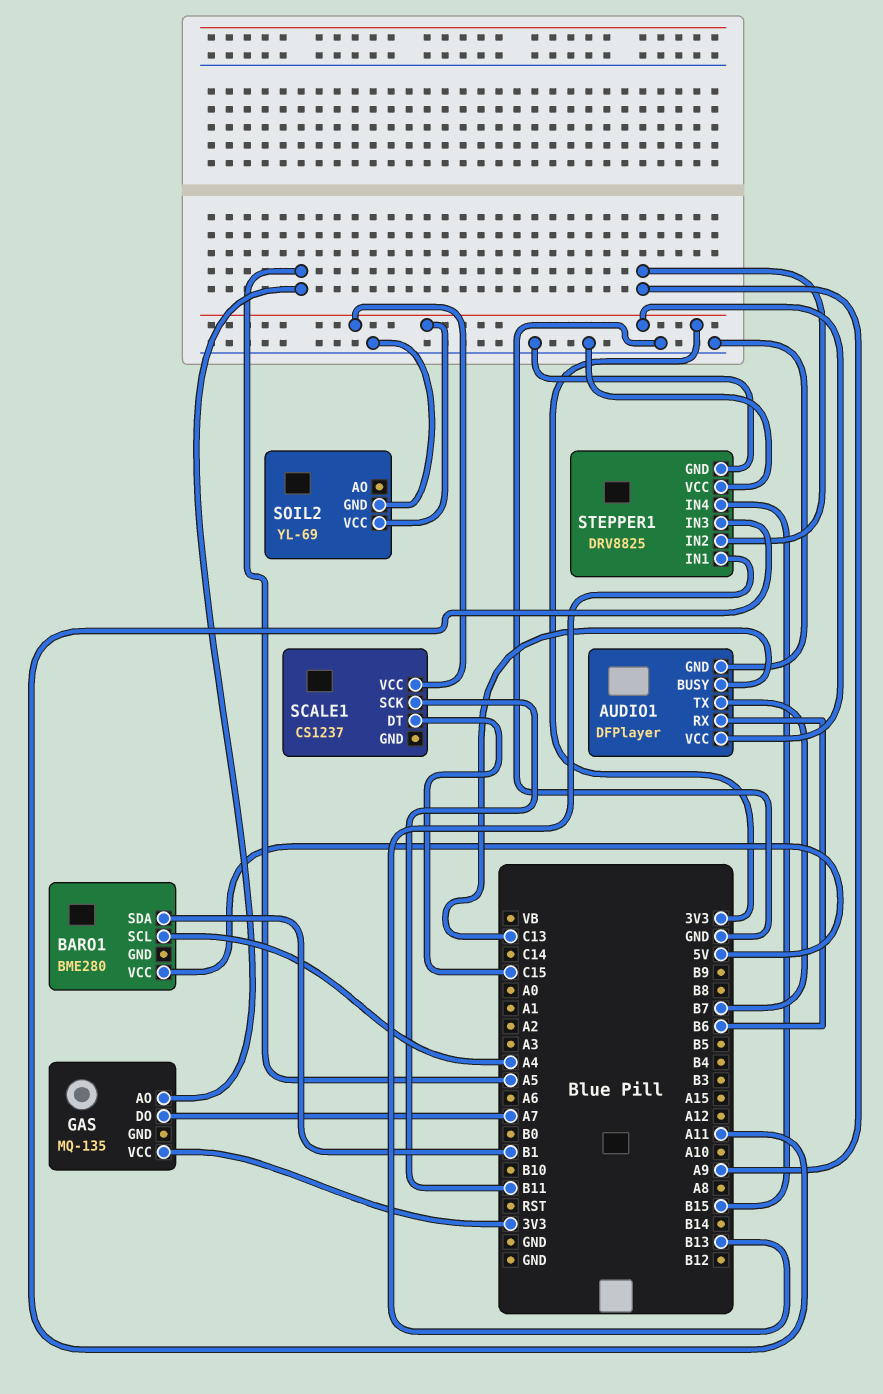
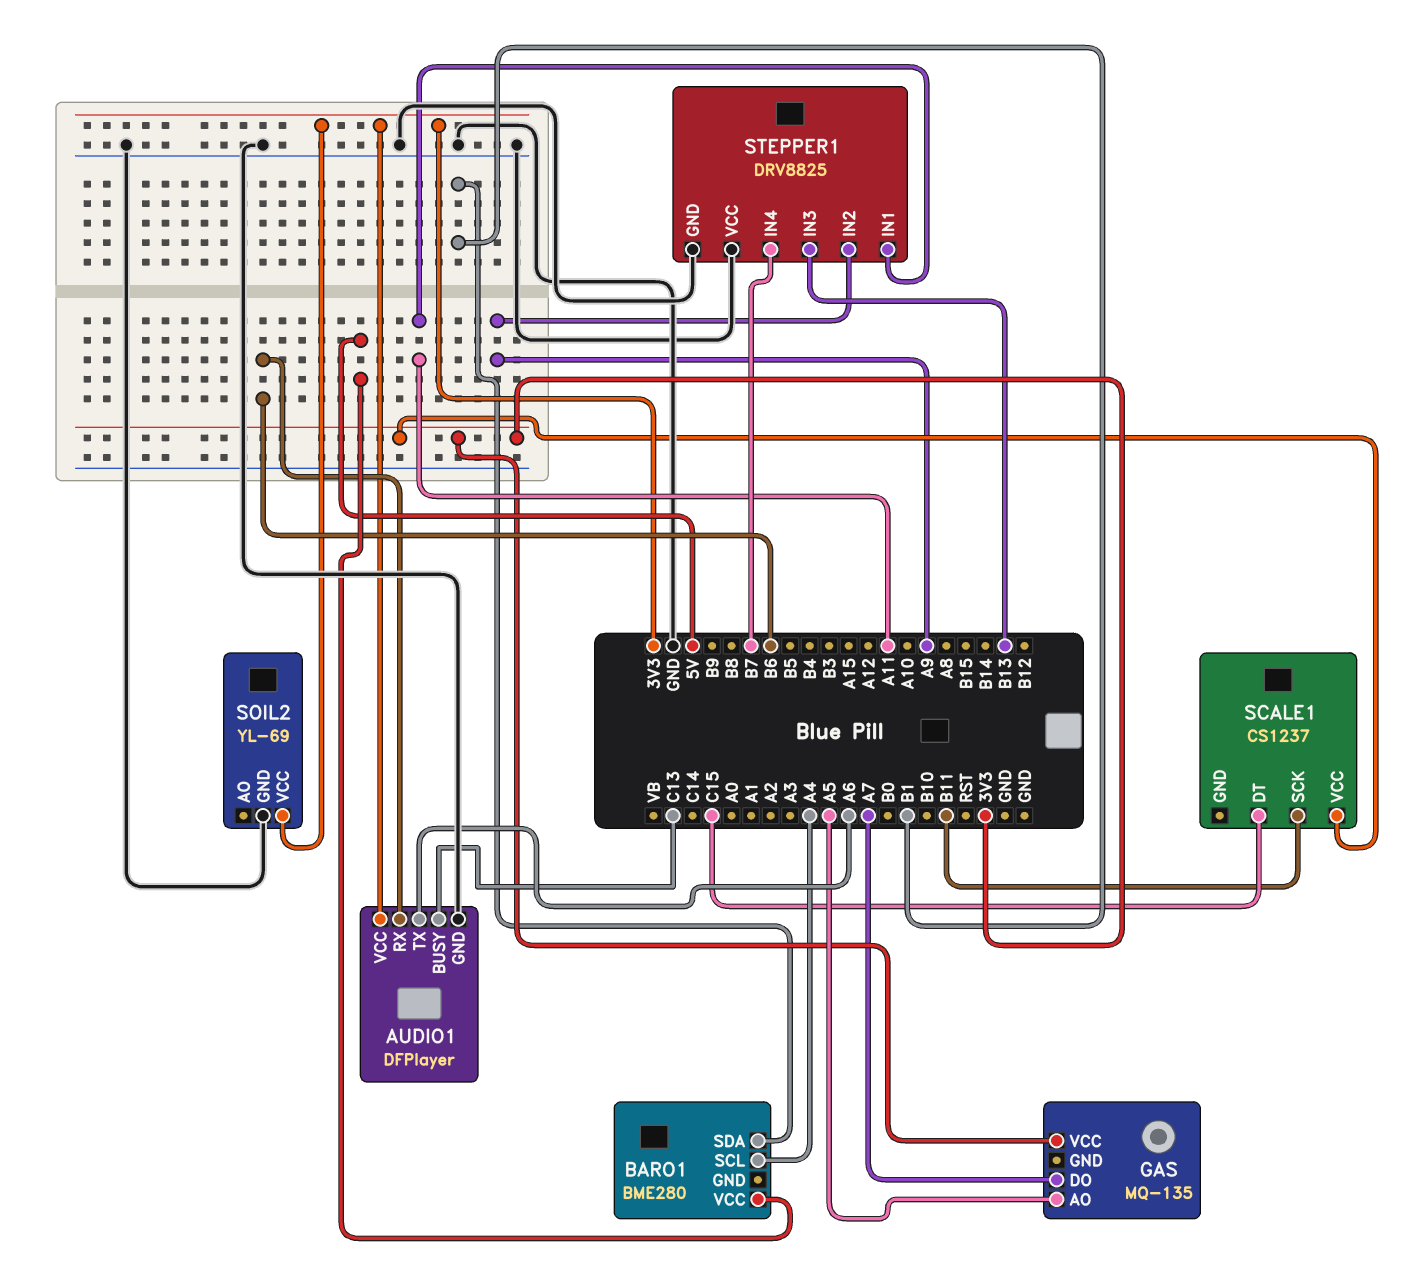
AUDIO1 pin TX: B7 -> A6
STEPPER1 pin IN1: B13 -> A11
STEPPER1 pin IN3: A11 -> B13
STEPPER1 pin IN4: B15 -> B7

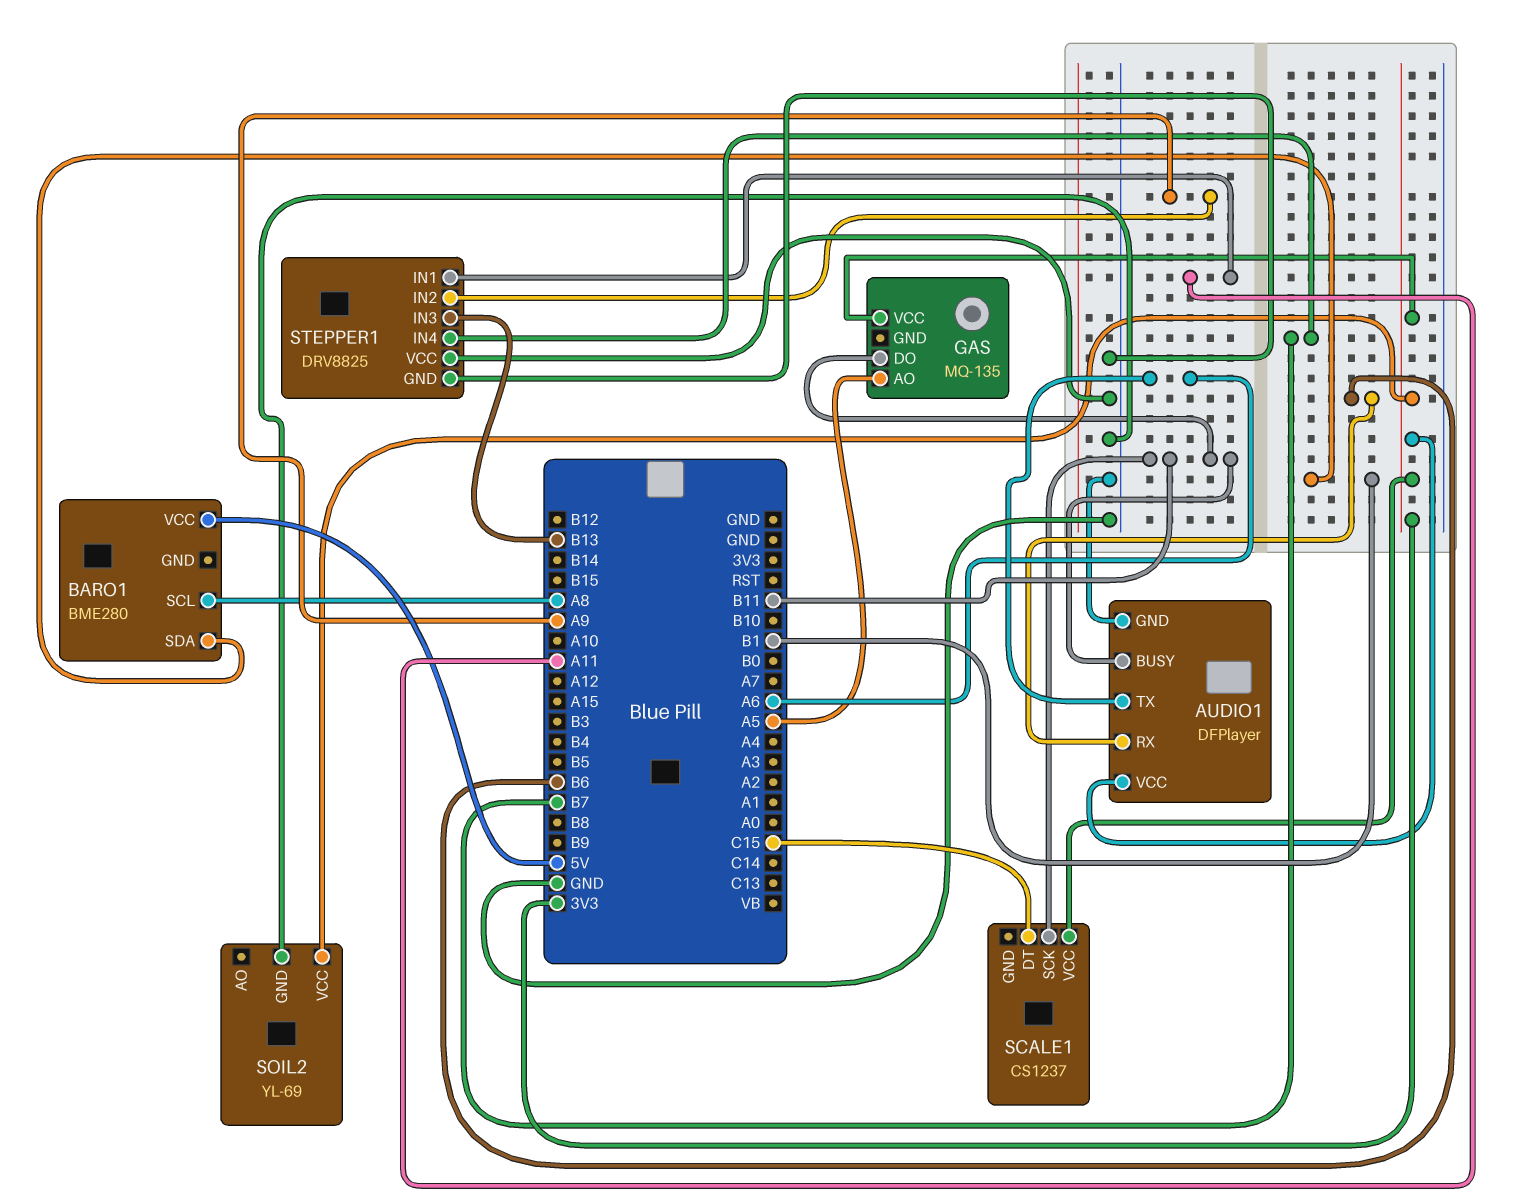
AUDIO1 pin BUSY: C13 -> B11
BARO1 pin SCL: A4 -> A8
GAS pin DO: A7 -> B11

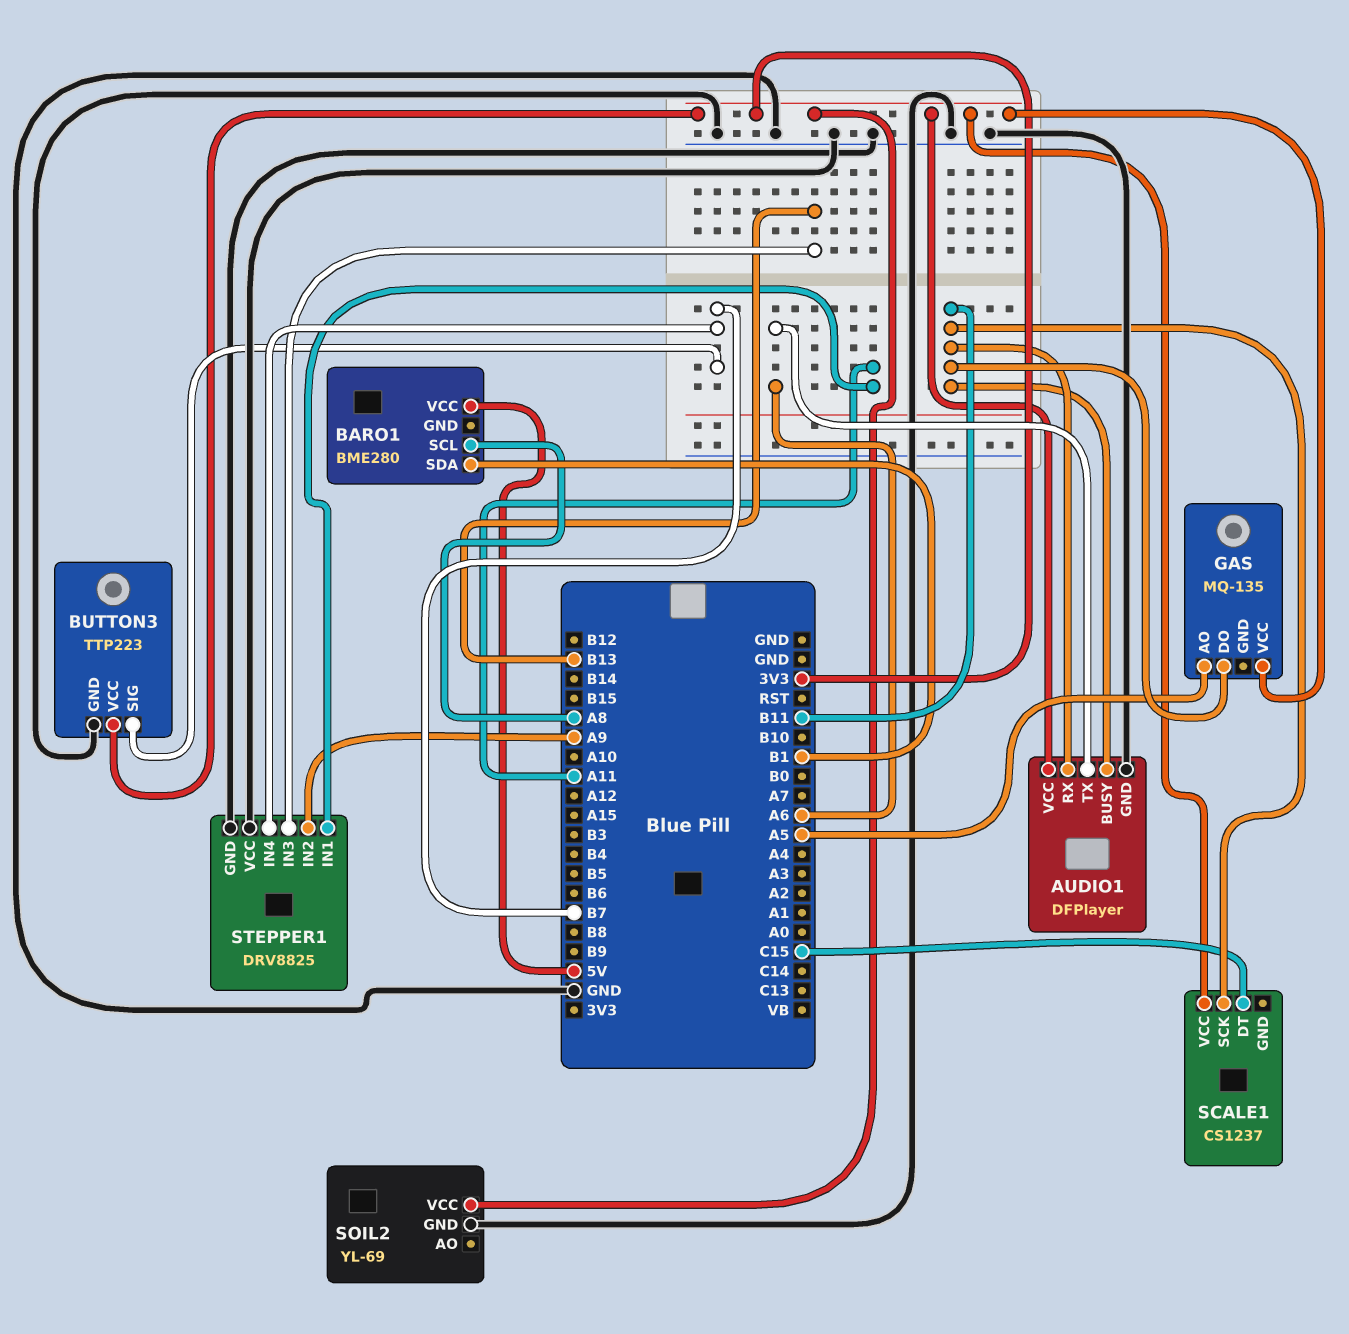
AUDIO1 pin RX: B6 -> B11
BUTTON3: none -> TTP223
BUTTON3 pin GND: none -> GND
BUTTON3 pin SIG: none -> B7
BUTTON3 pin VCC: none -> 3V3

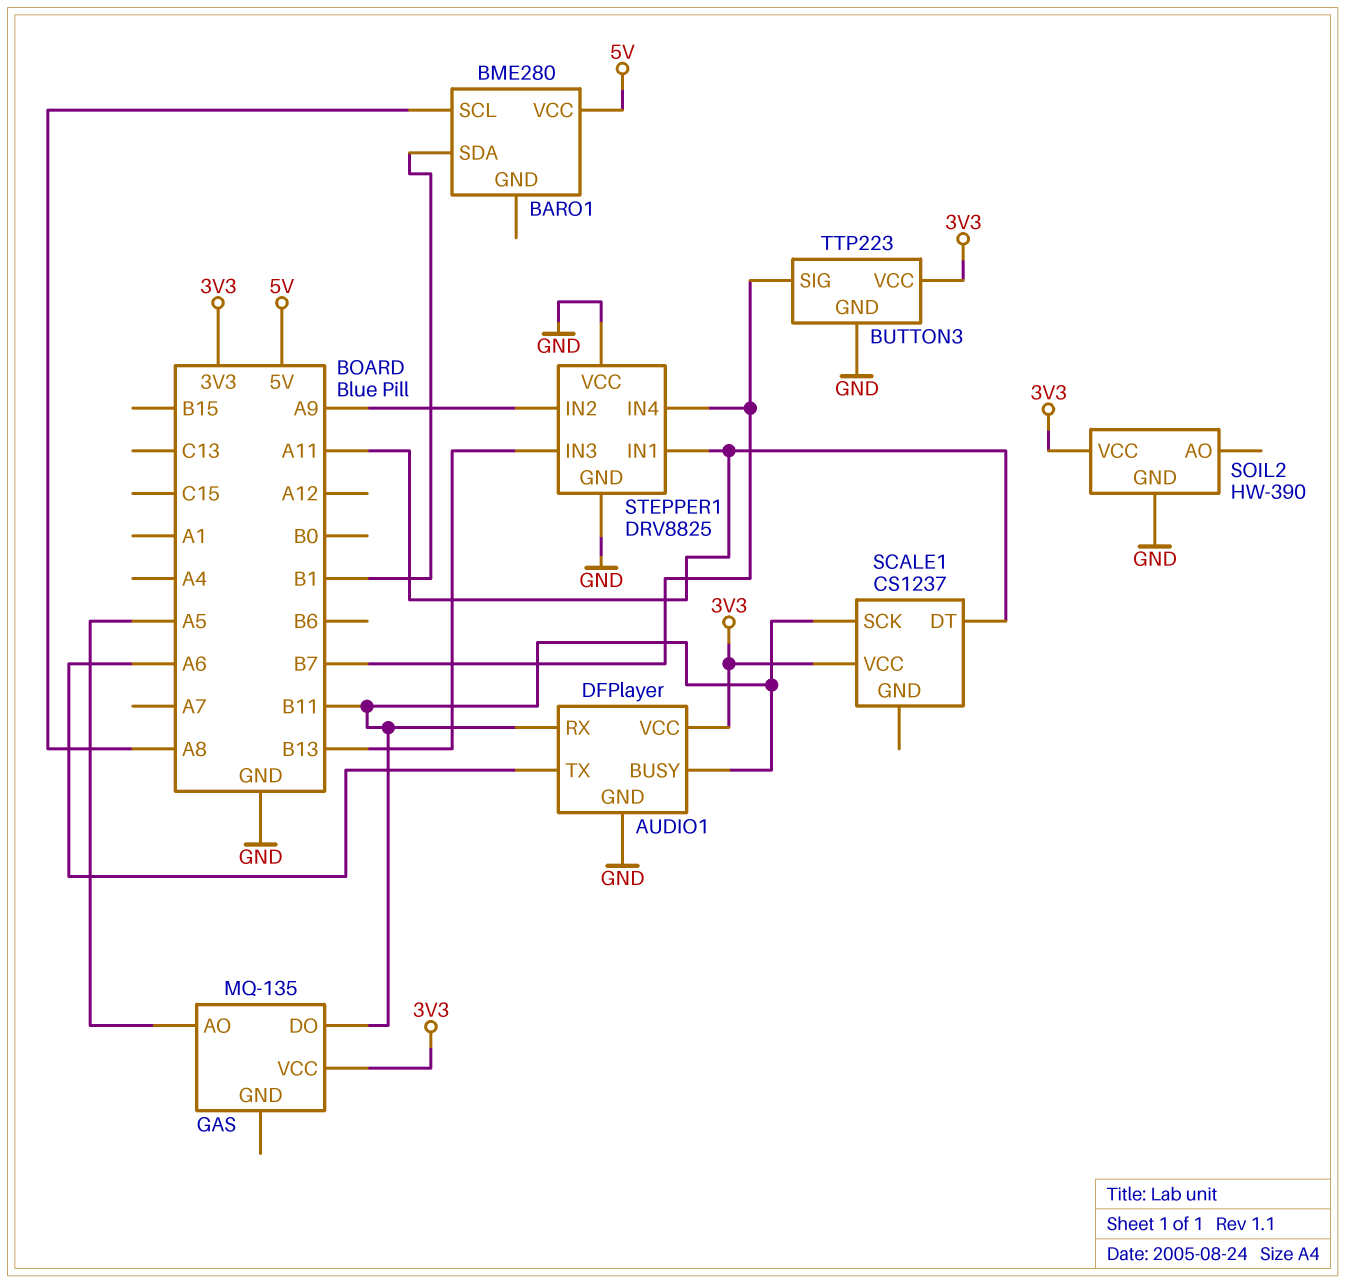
SCALE1 pin DT: C15 -> A11
SOIL2: YL-69 -> HW-390

